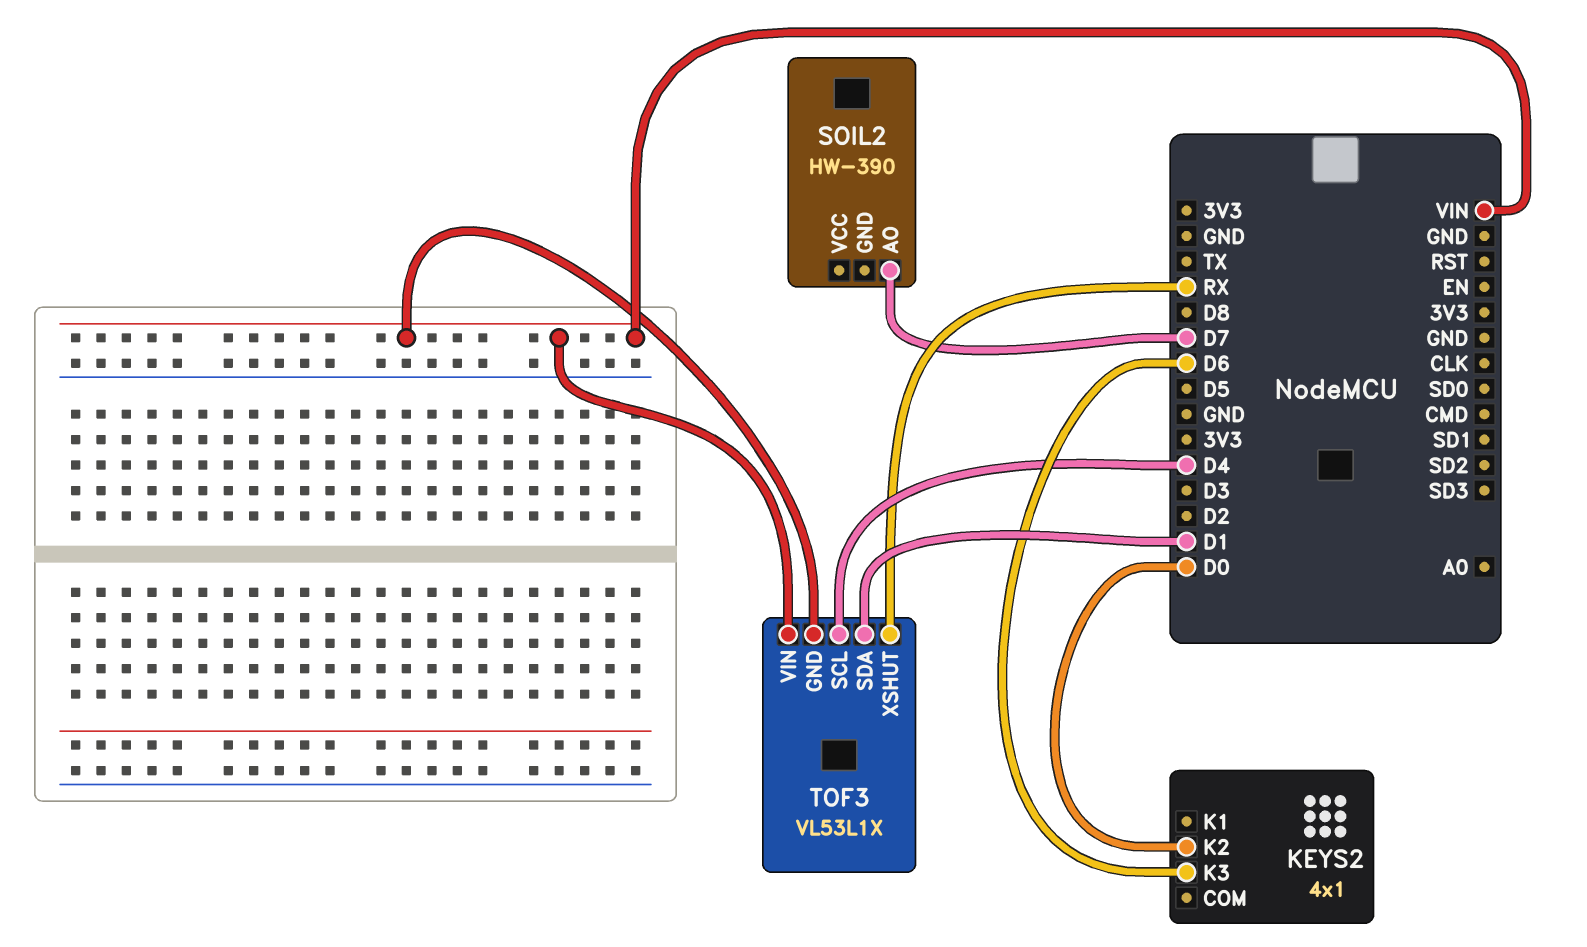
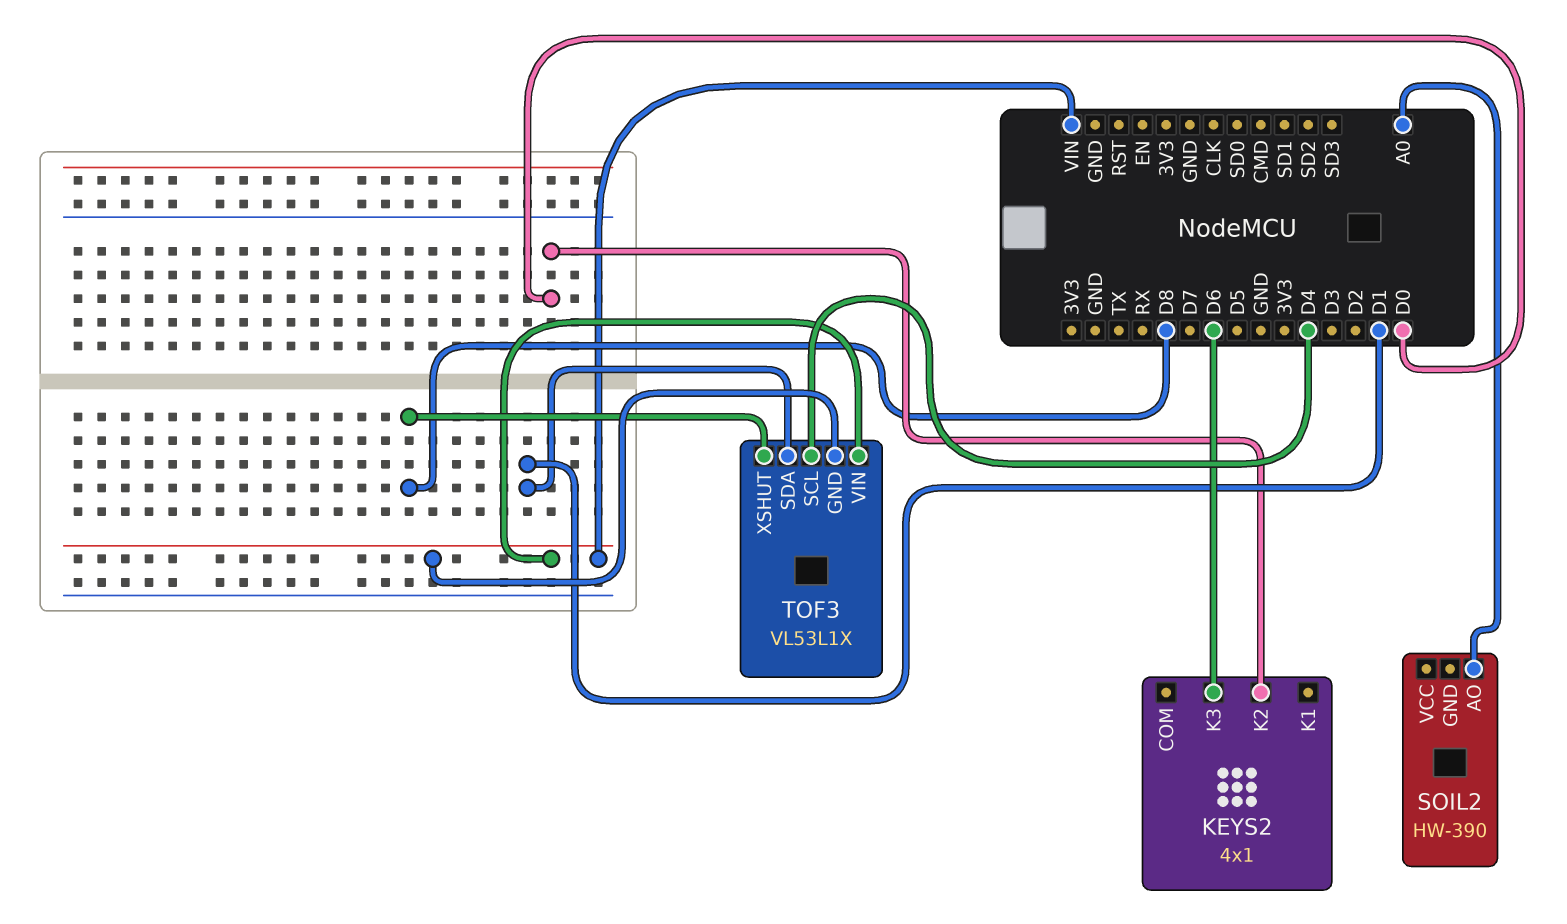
SOIL2 pin AO: D7 -> A0
TOF3 pin XSHUT: RX -> D8

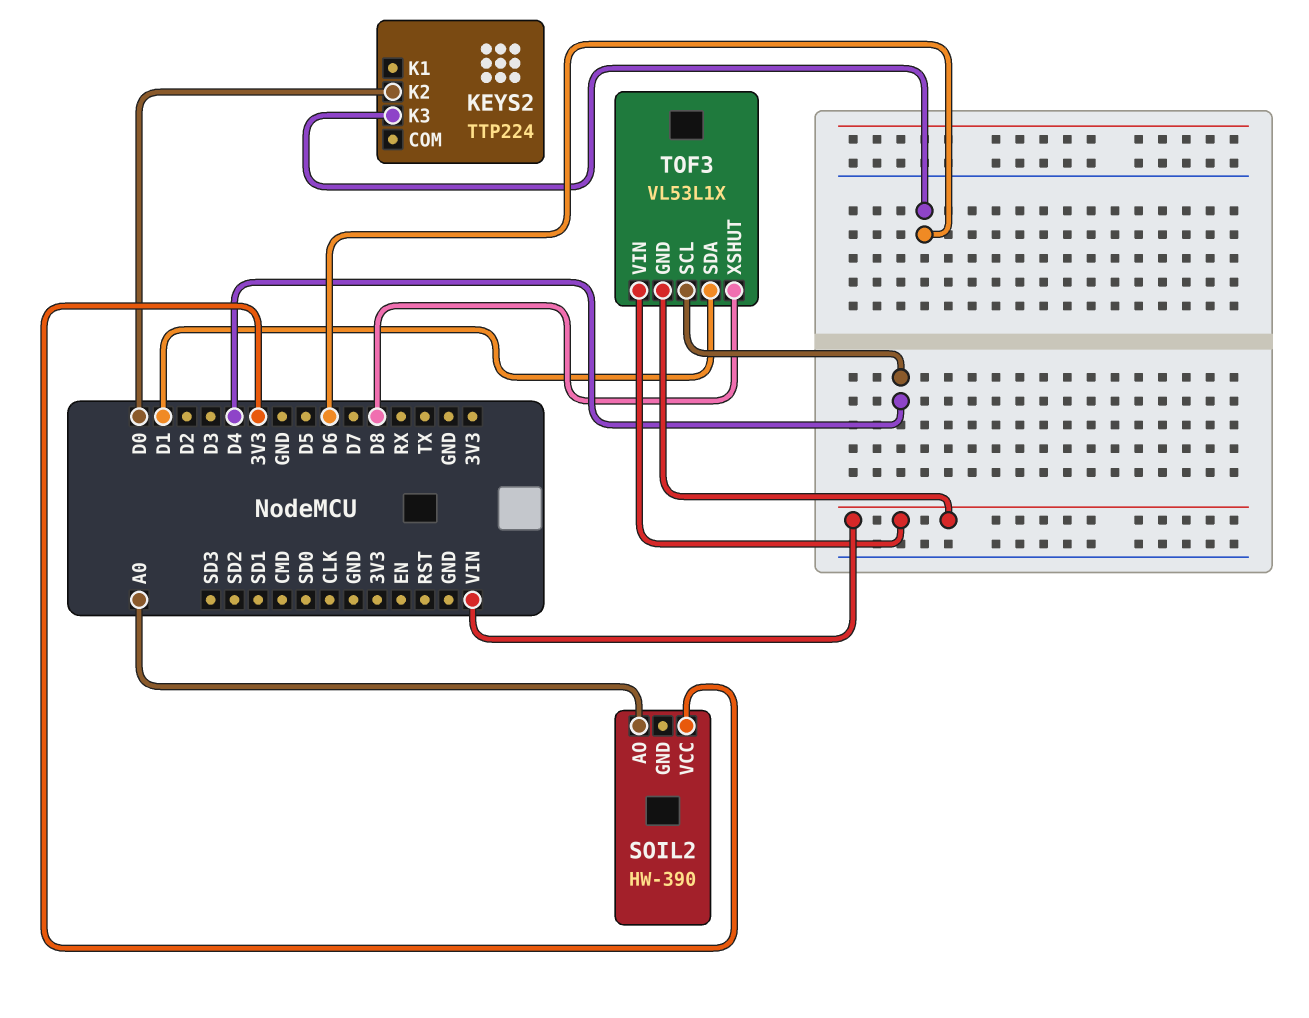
KEYS2: 4x1 -> TTP224
SOIL2 pin VCC: none -> 3V3

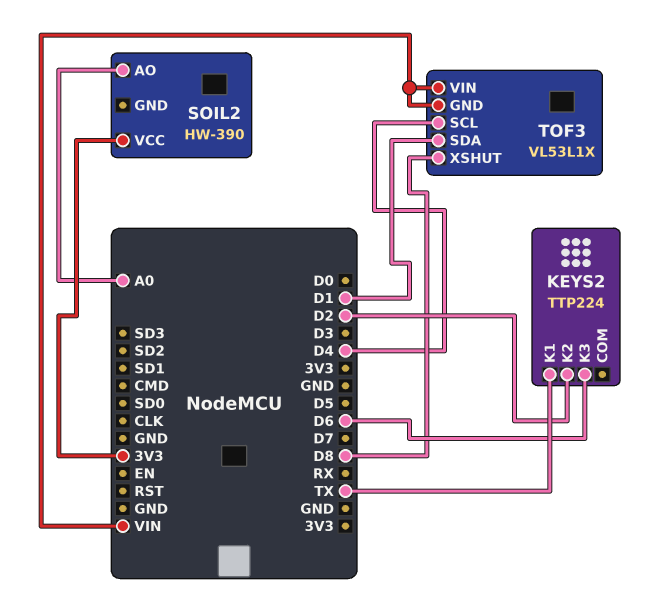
KEYS2 pin K1: none -> TX
KEYS2 pin K2: D0 -> D2

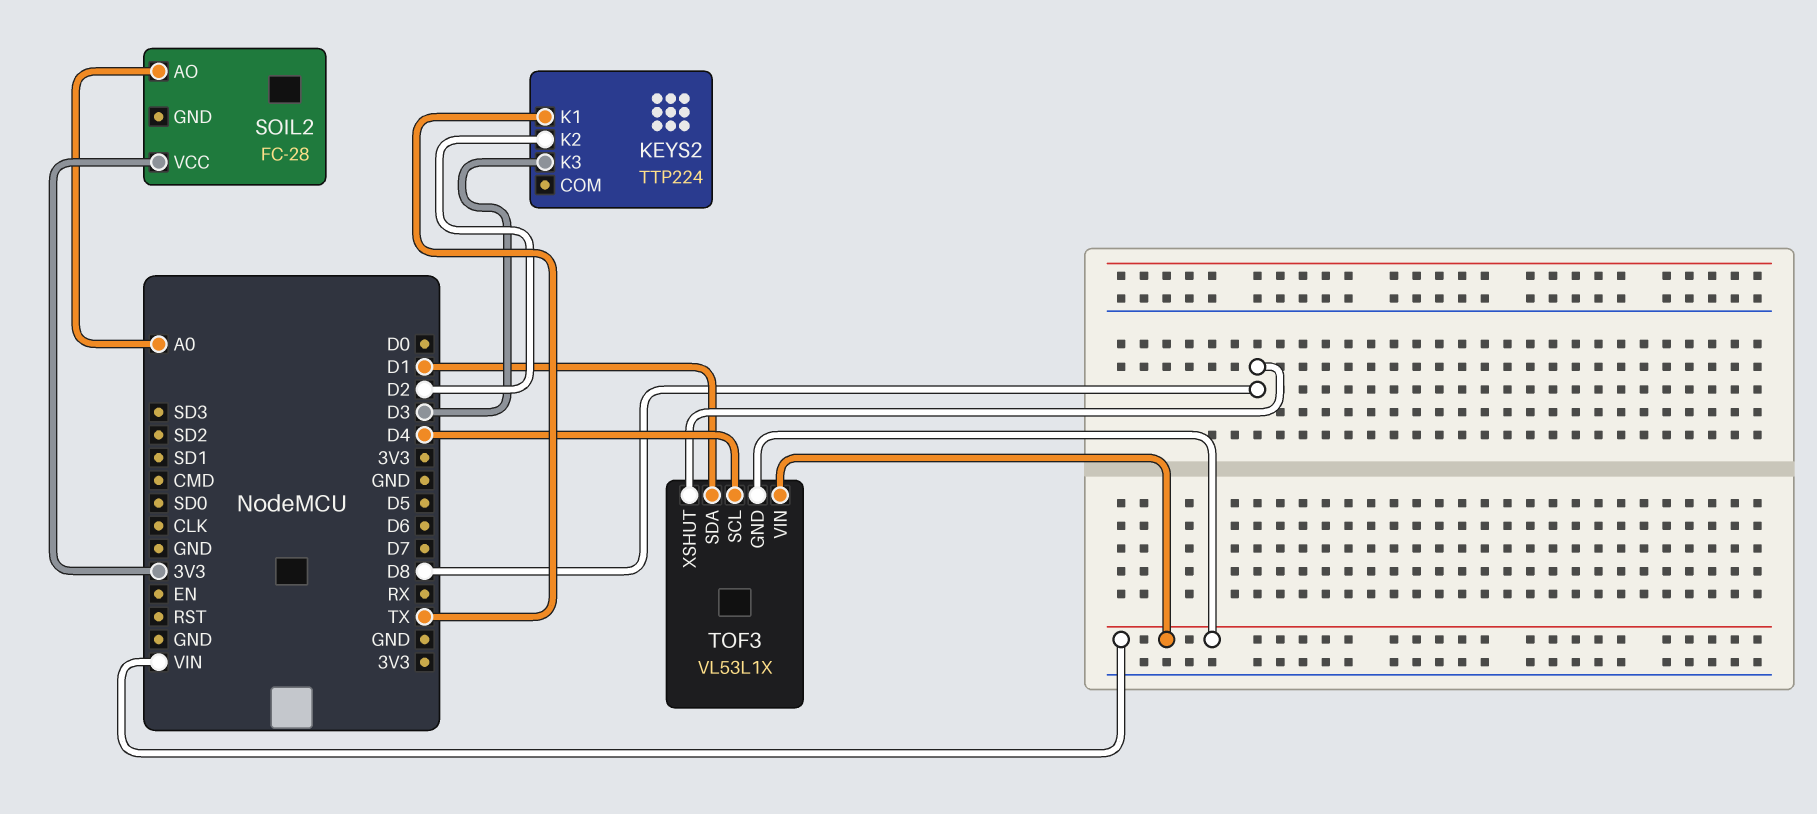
KEYS2 pin K3: D6 -> D3
SOIL2: HW-390 -> FC-28

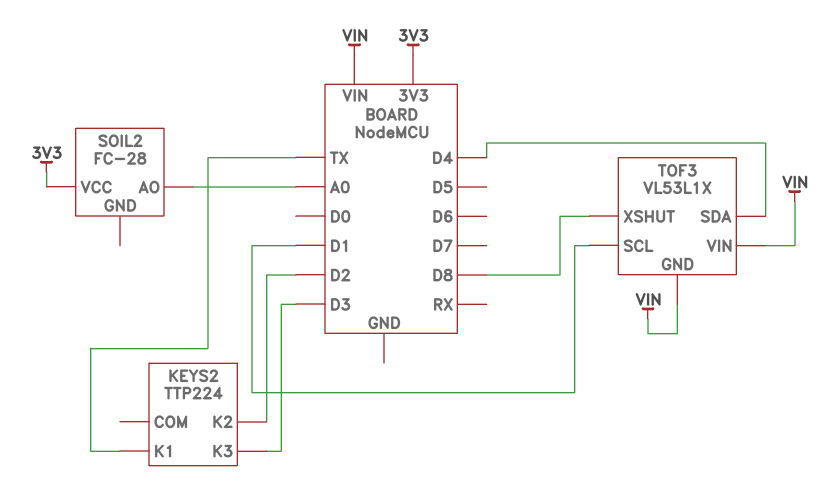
TOF3 pin SCL: D4 -> D1
TOF3 pin SDA: D1 -> D4

